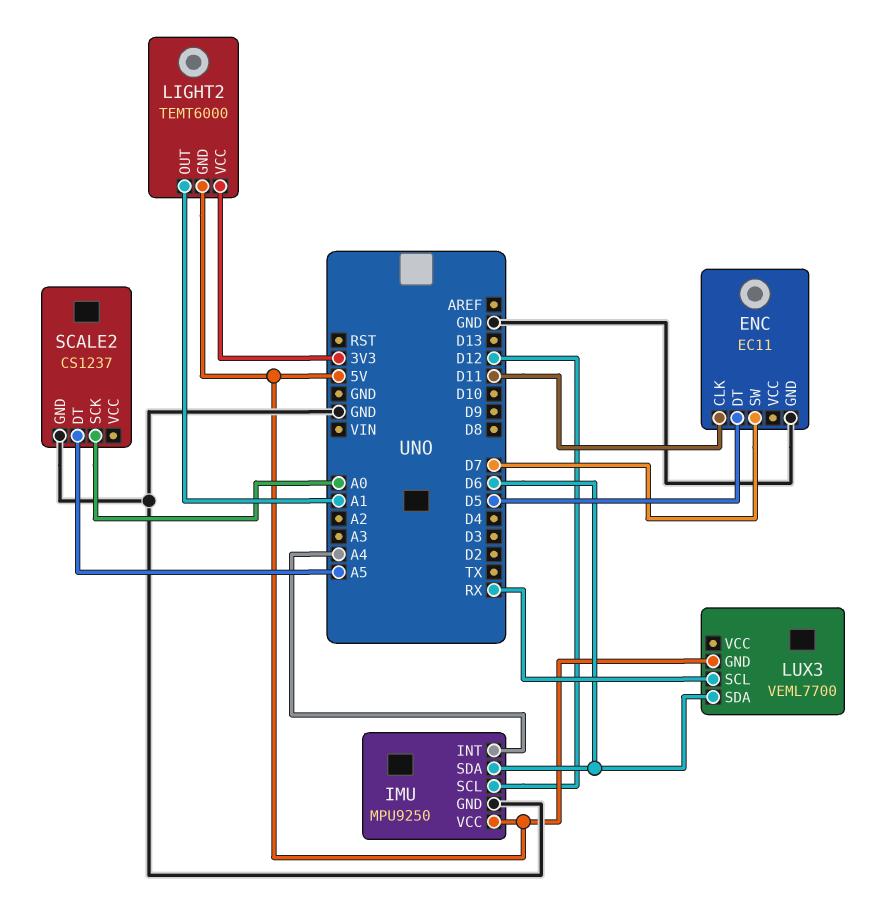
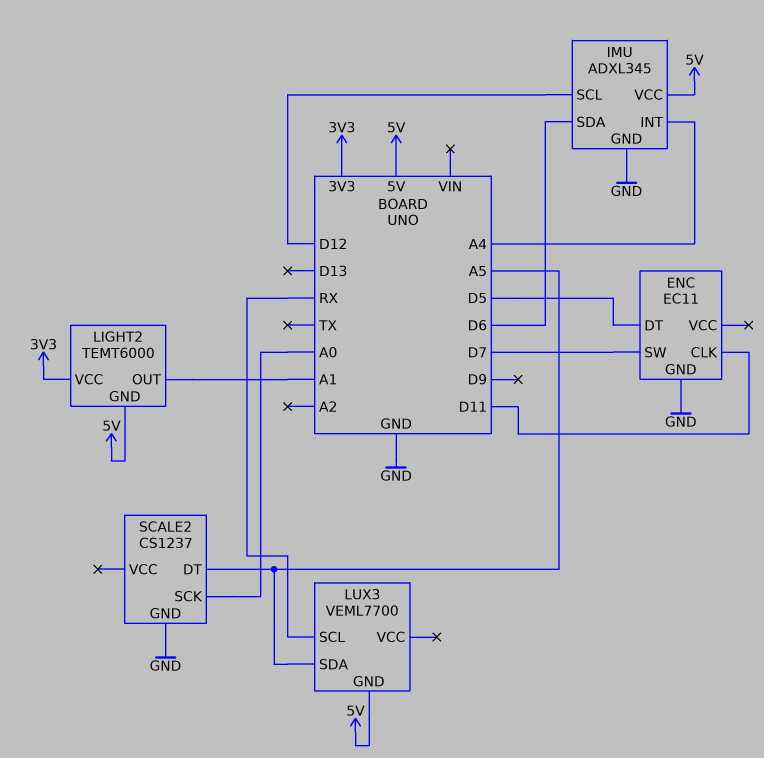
IMU: MPU9250 -> ADXL345
LUX3 pin SDA: D6 -> A5

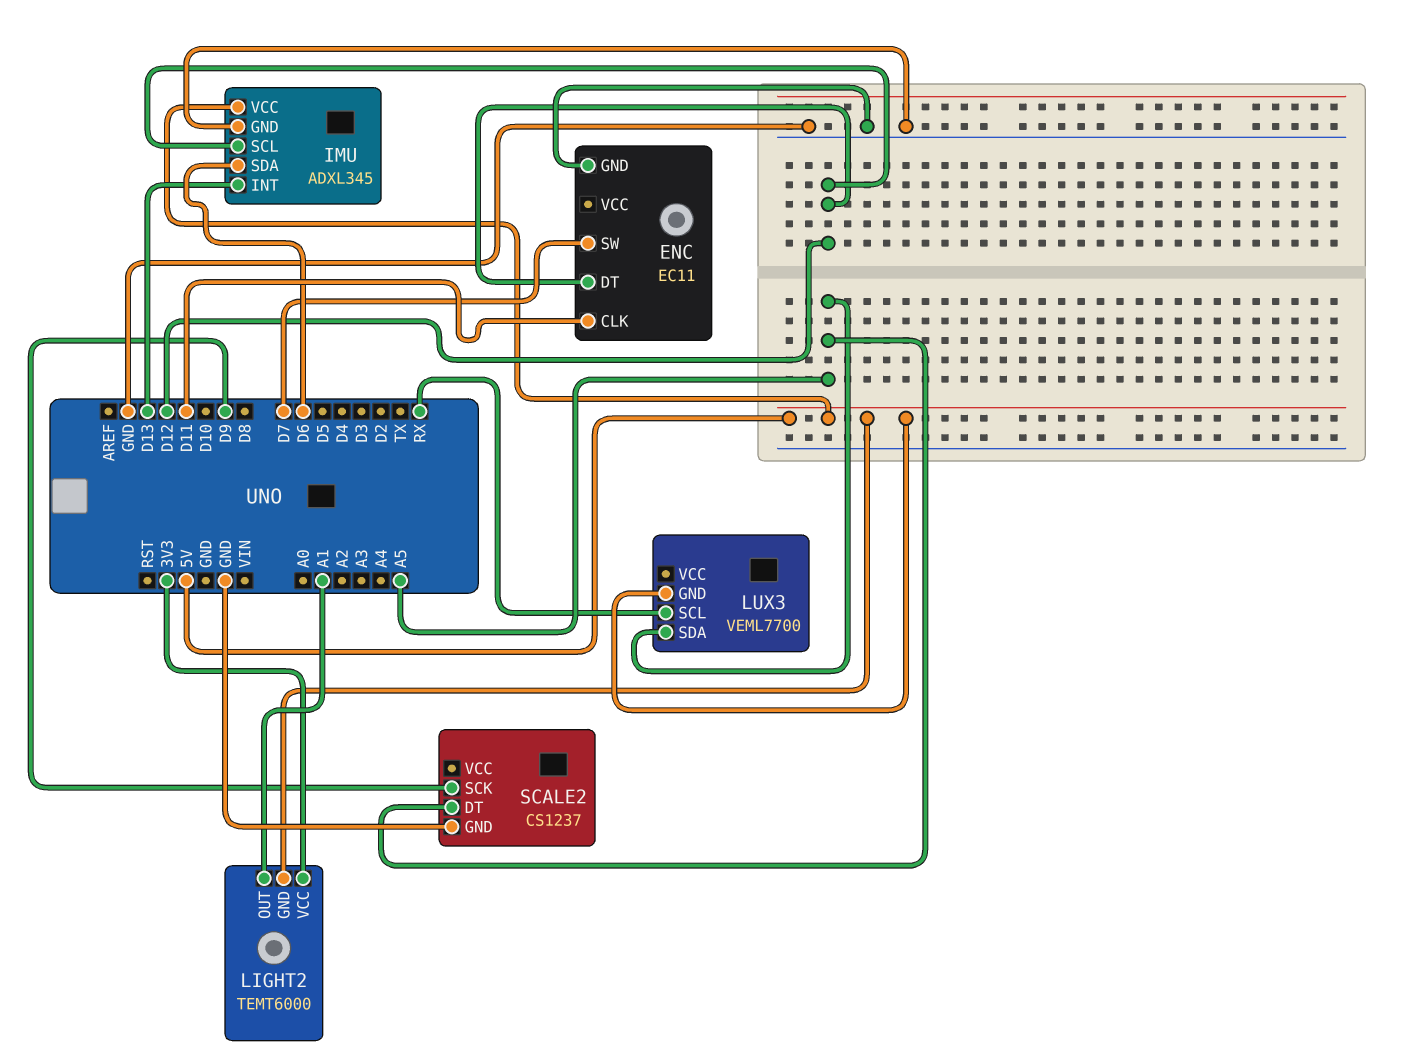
ENC pin DT: D5 -> D12
IMU pin INT: A4 -> D13
SCALE2 pin SCK: A0 -> D9

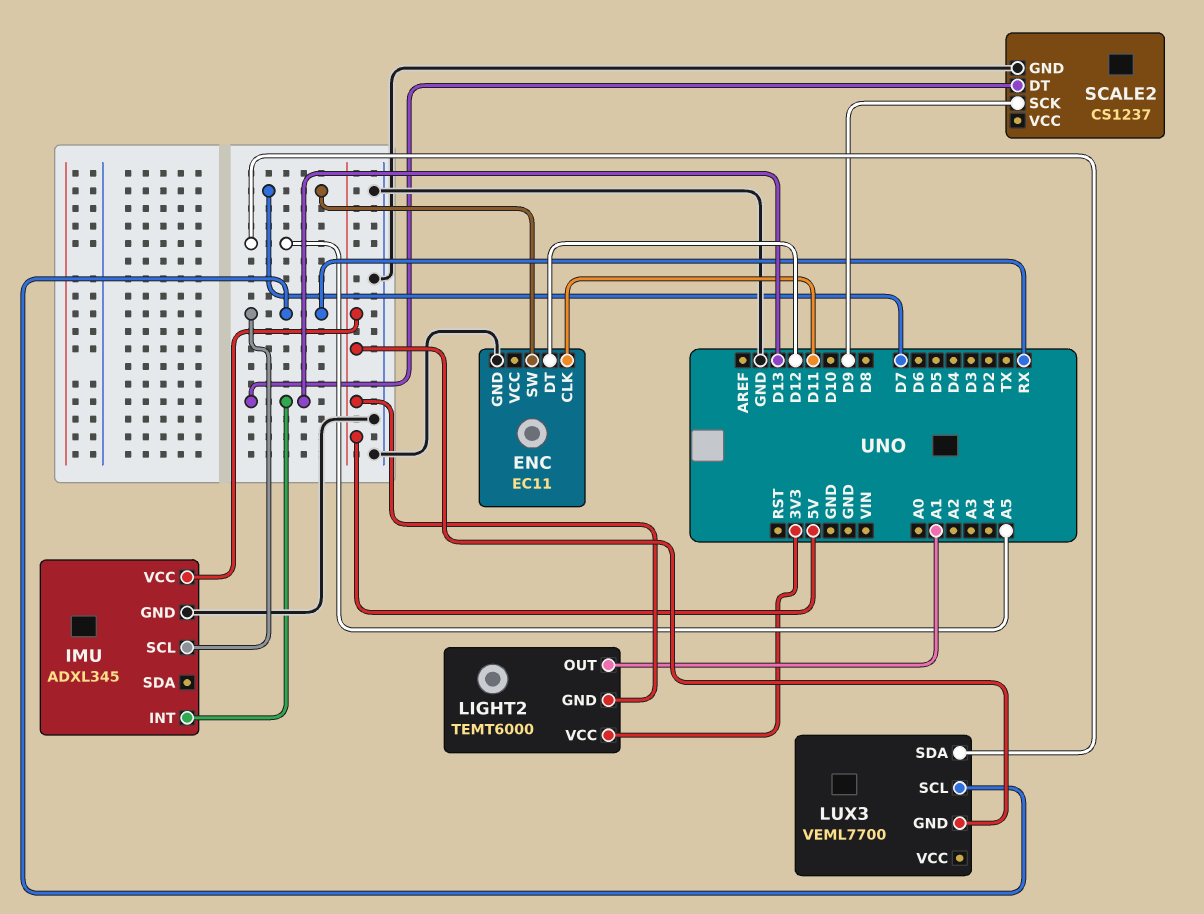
IMU pin SCL: D12 -> RX
IMU pin SDA: D6 -> none
SCALE2 pin DT: A5 -> D13

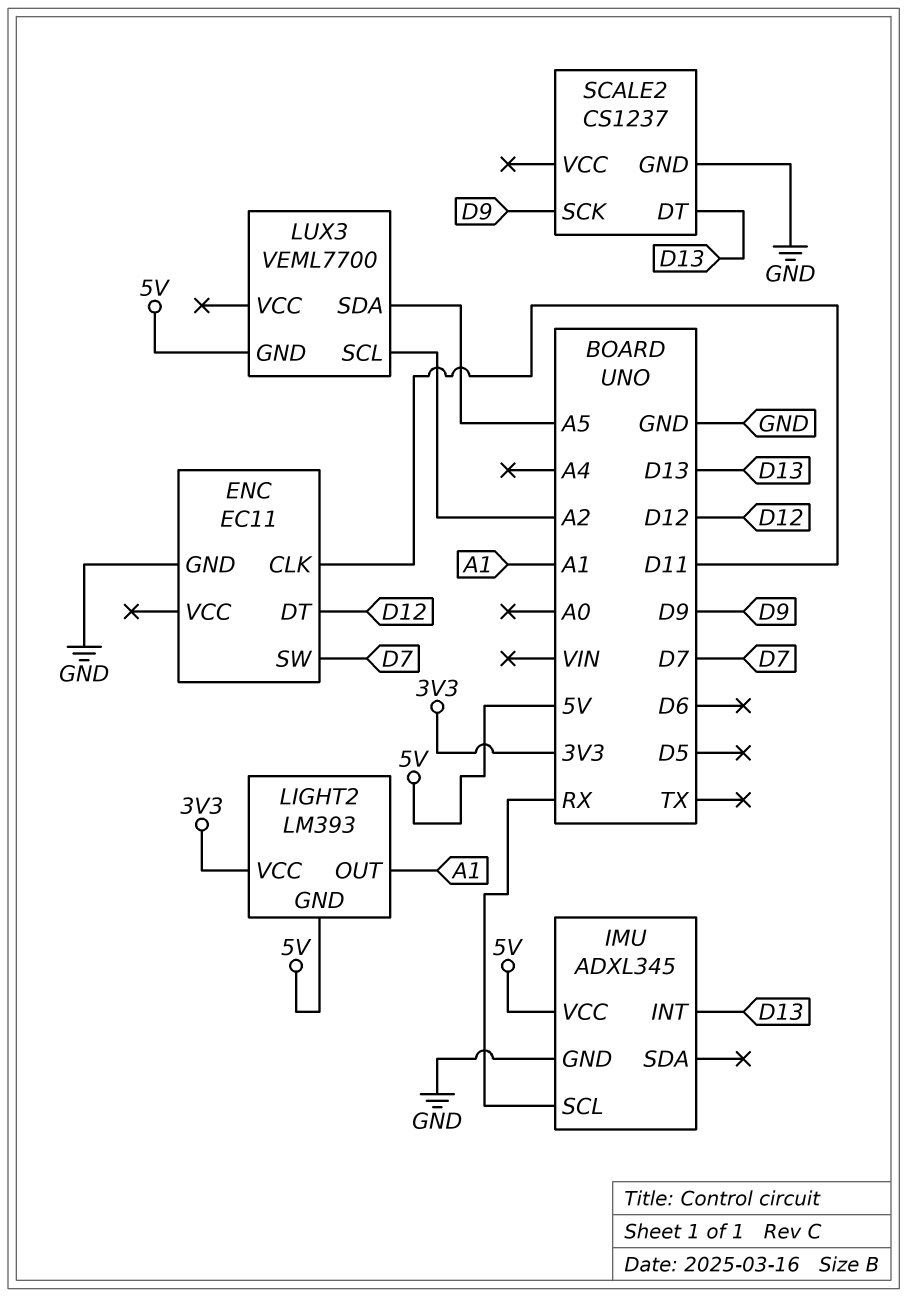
LIGHT2: TEMT6000 -> LM393
LUX3 pin SCL: RX -> A2

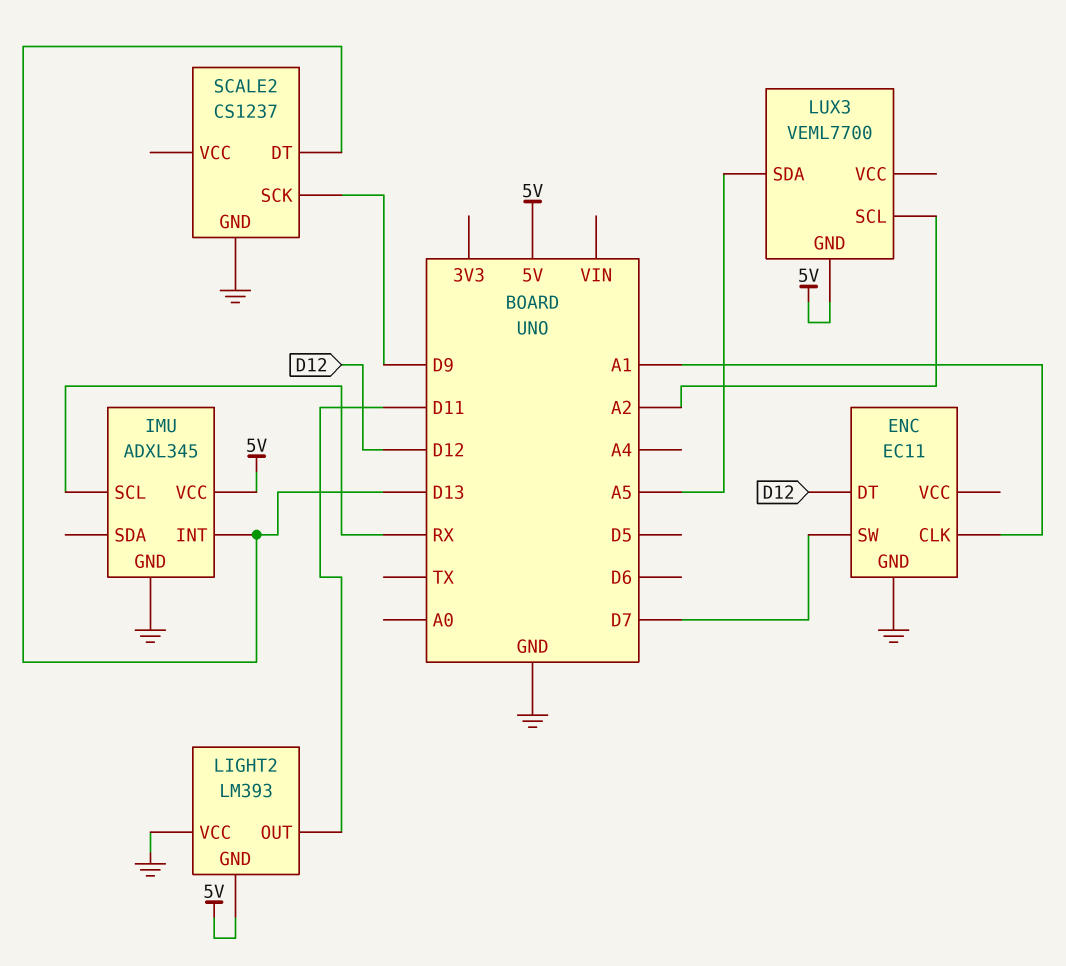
ENC pin CLK: D11 -> A1
LIGHT2 pin OUT: A1 -> D11
LIGHT2 pin VCC: 3V3 -> GND

